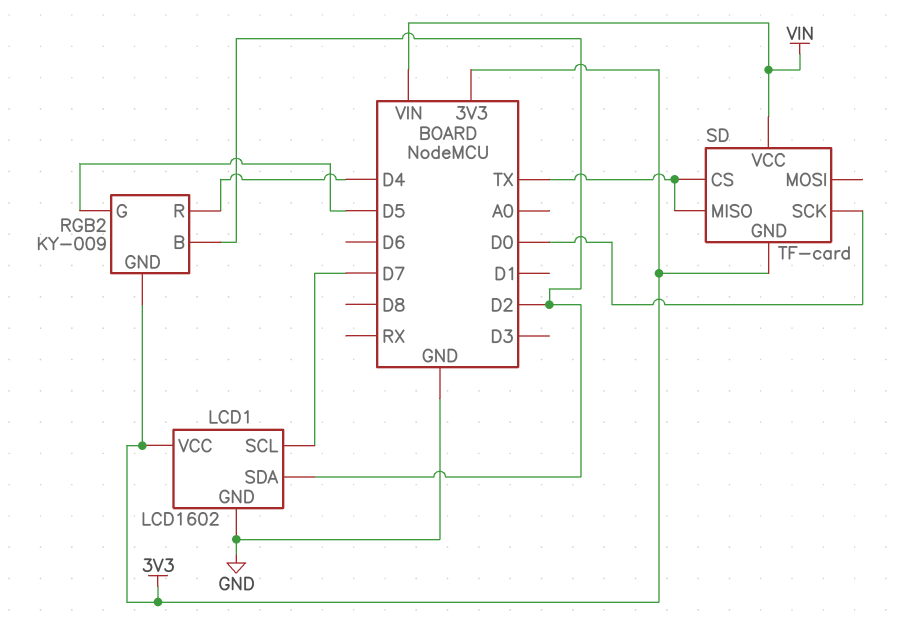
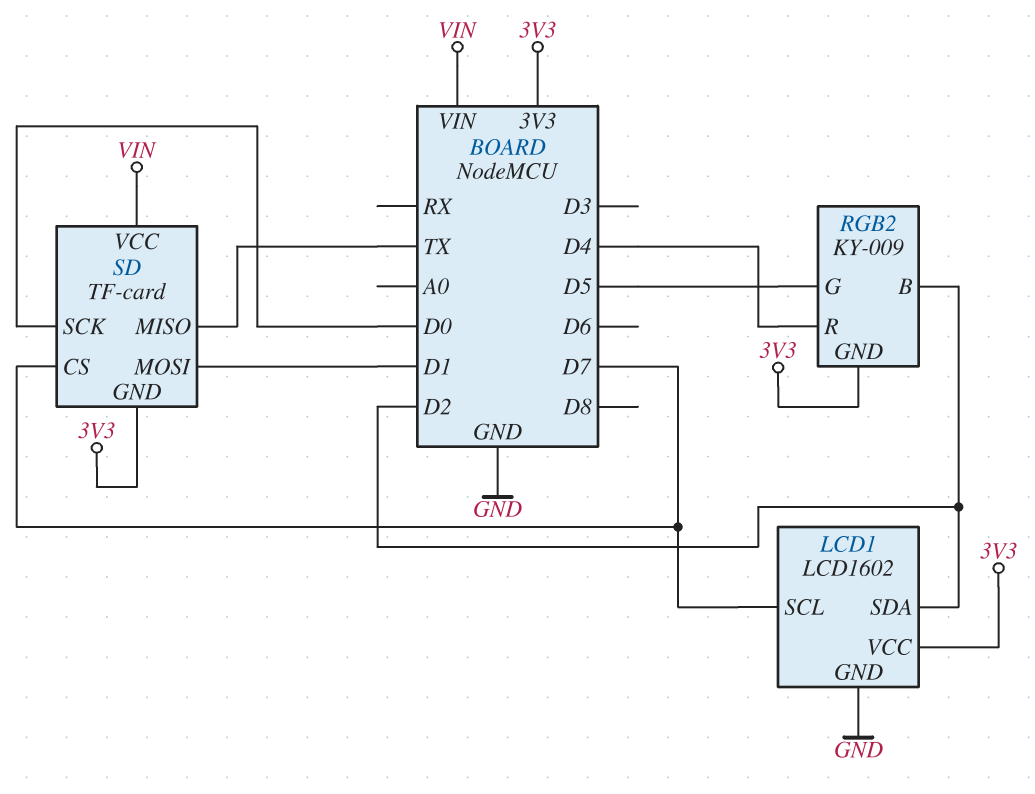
SD pin CS: TX -> D7
SD pin MOSI: none -> D1

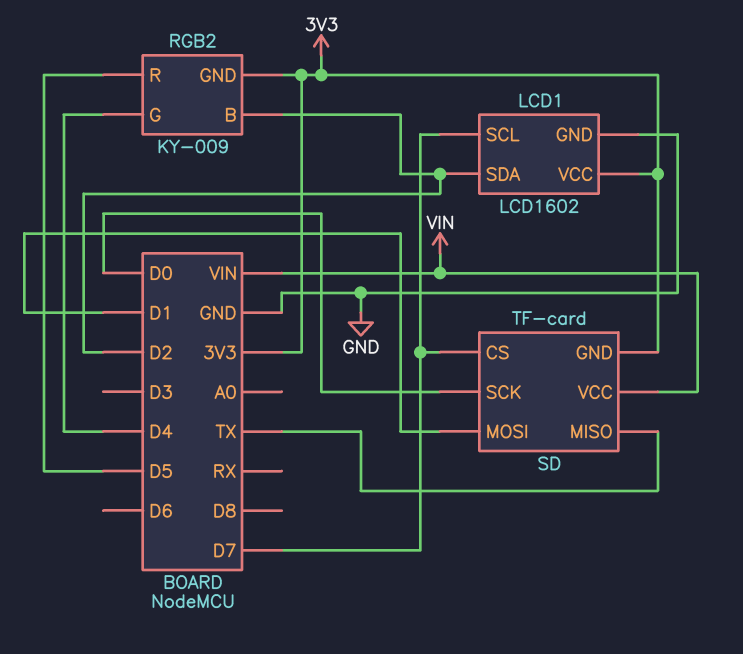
RGB2 pin G: D5 -> D4
RGB2 pin R: D4 -> D5

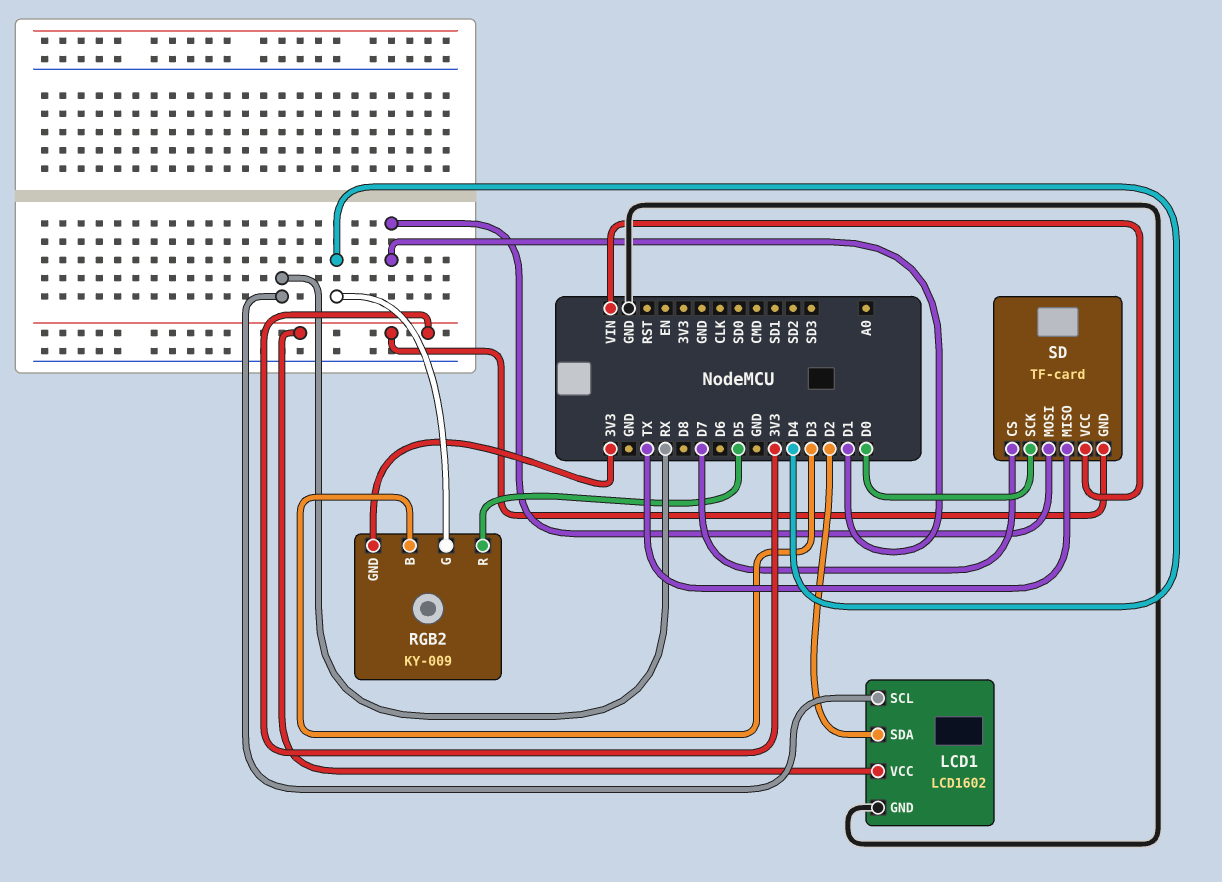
LCD1 pin SCL: D7 -> RX
RGB2 pin B: D2 -> D3

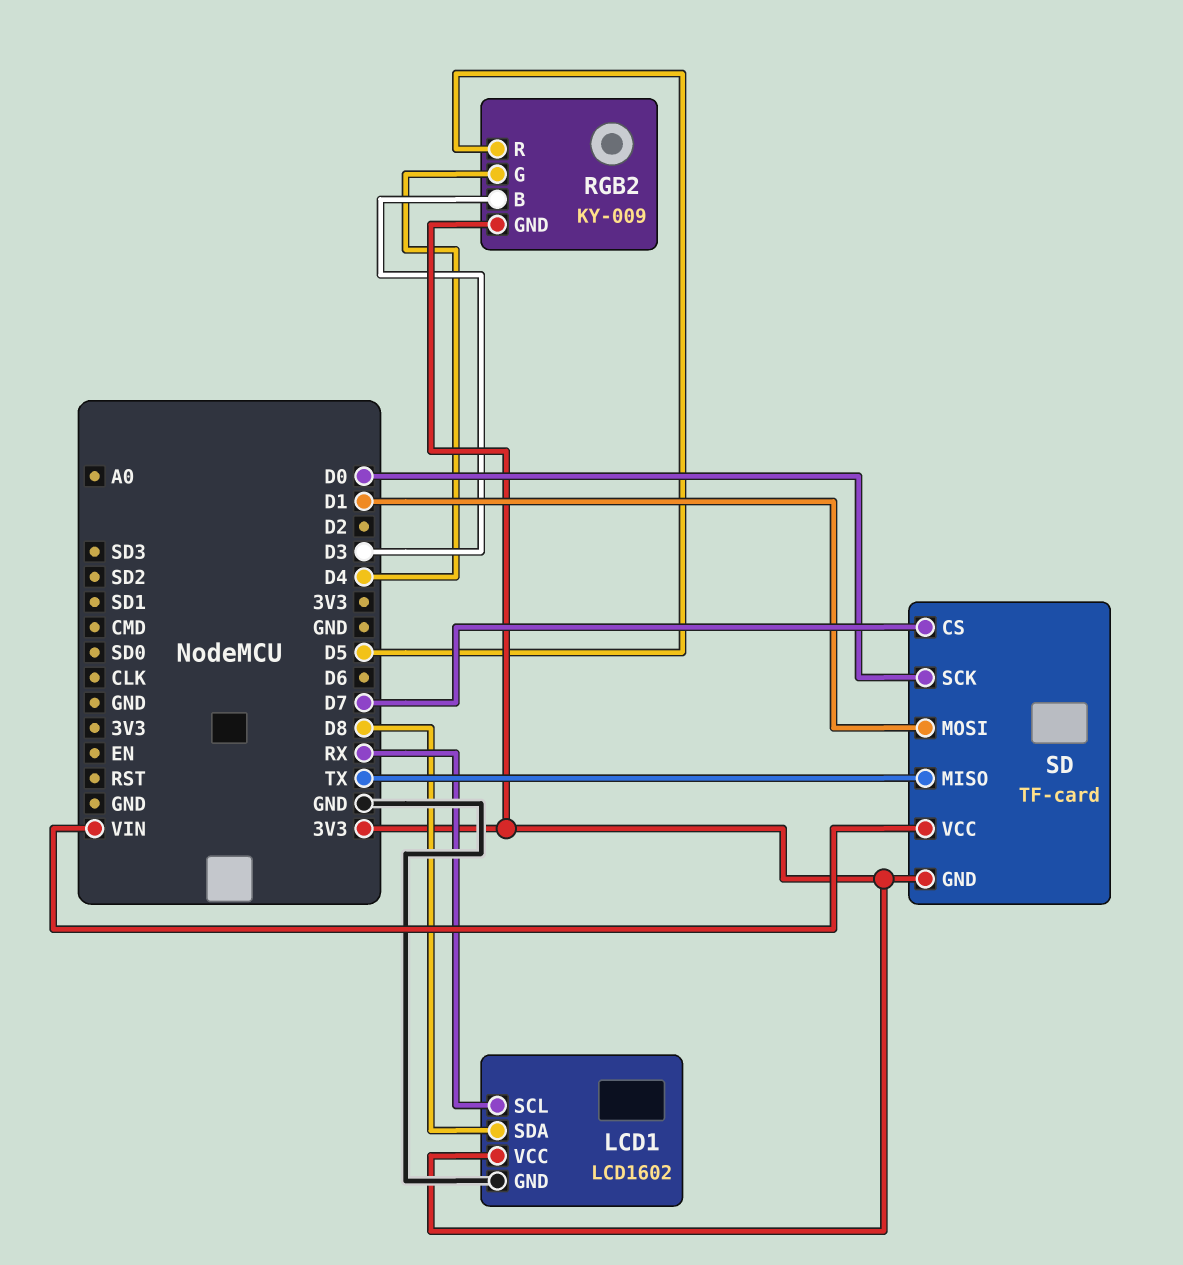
LCD1 pin SDA: D2 -> D8

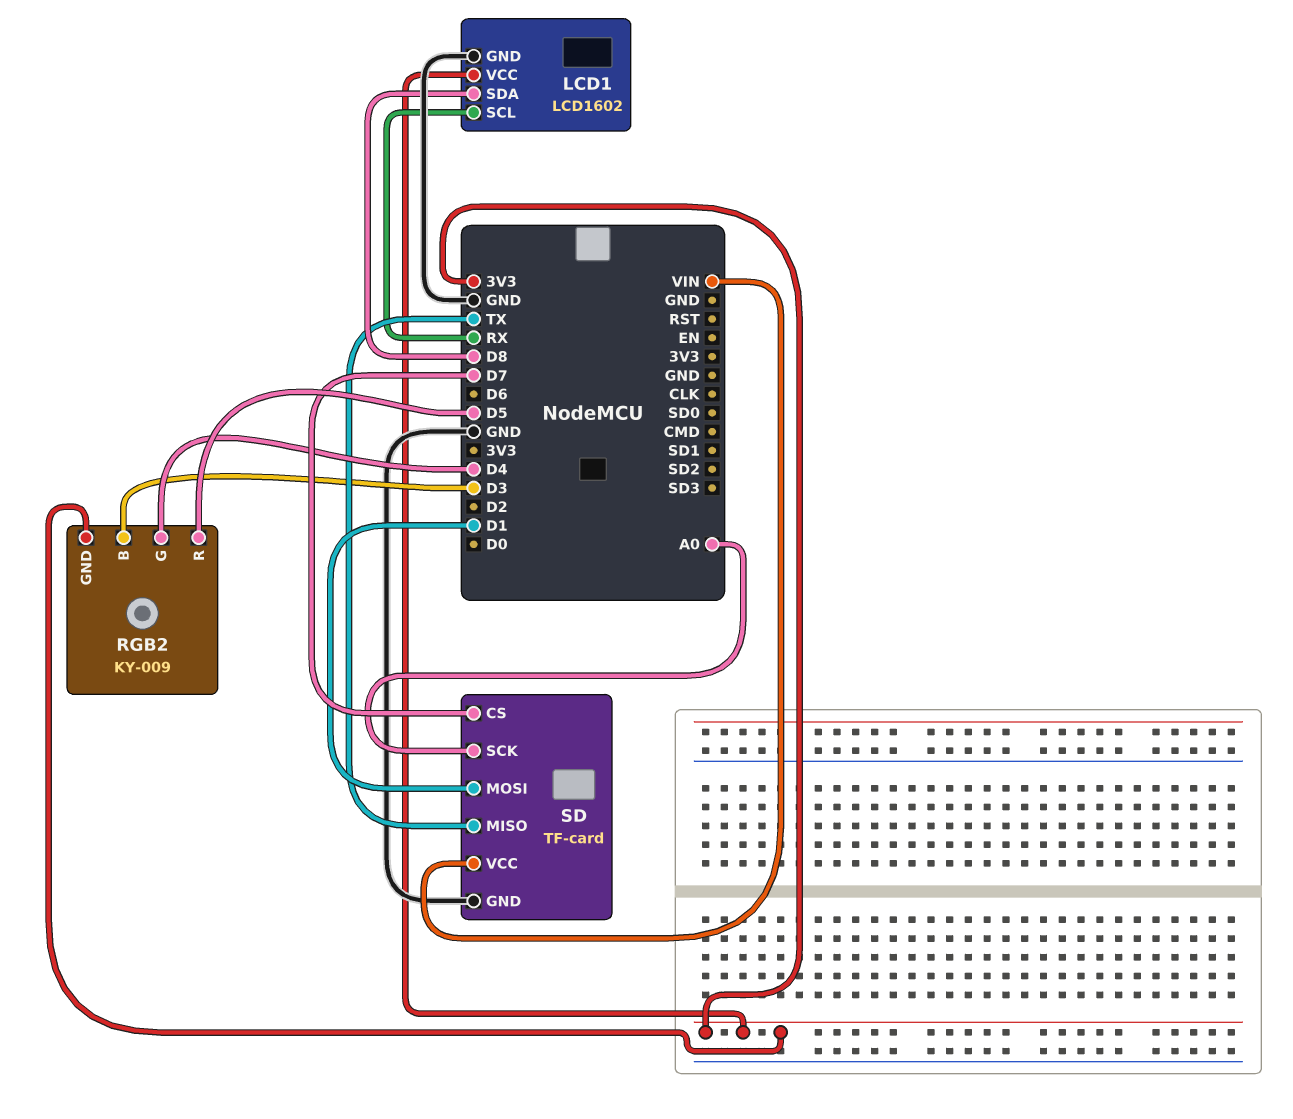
SD pin GND: 3V3 -> GND
SD pin SCK: D0 -> A0

